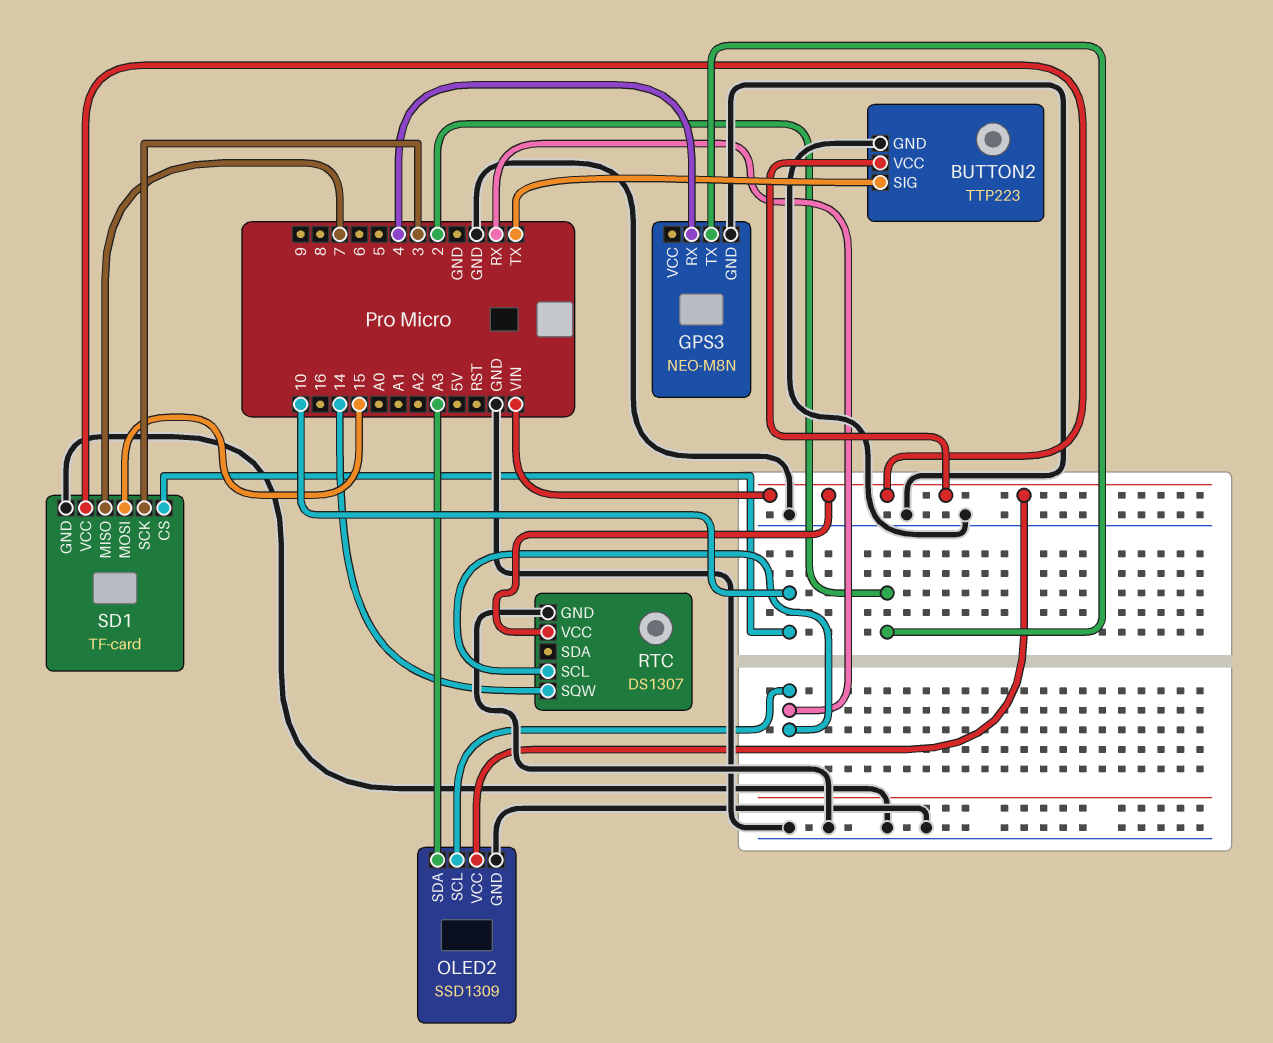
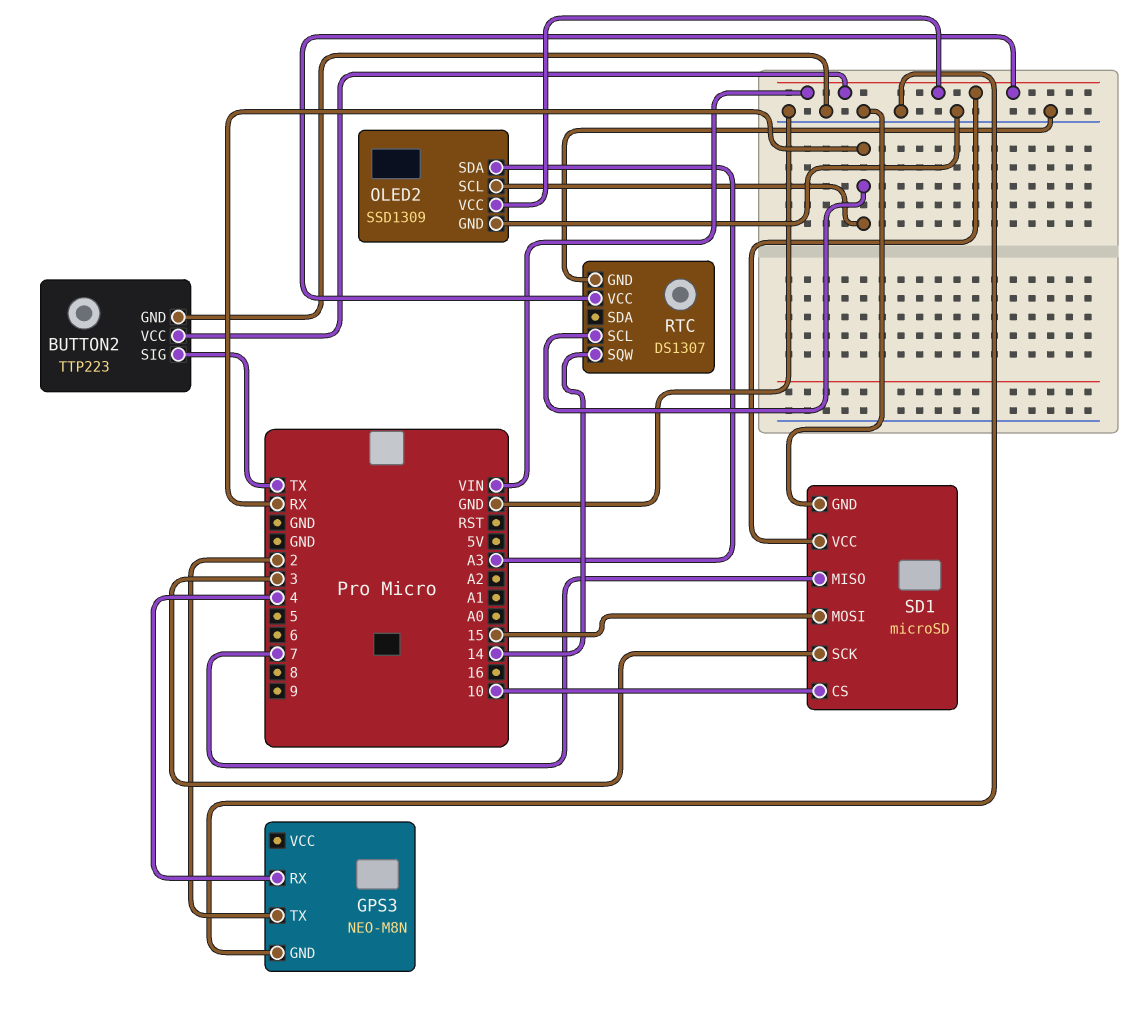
SD1: TF-card -> microSD

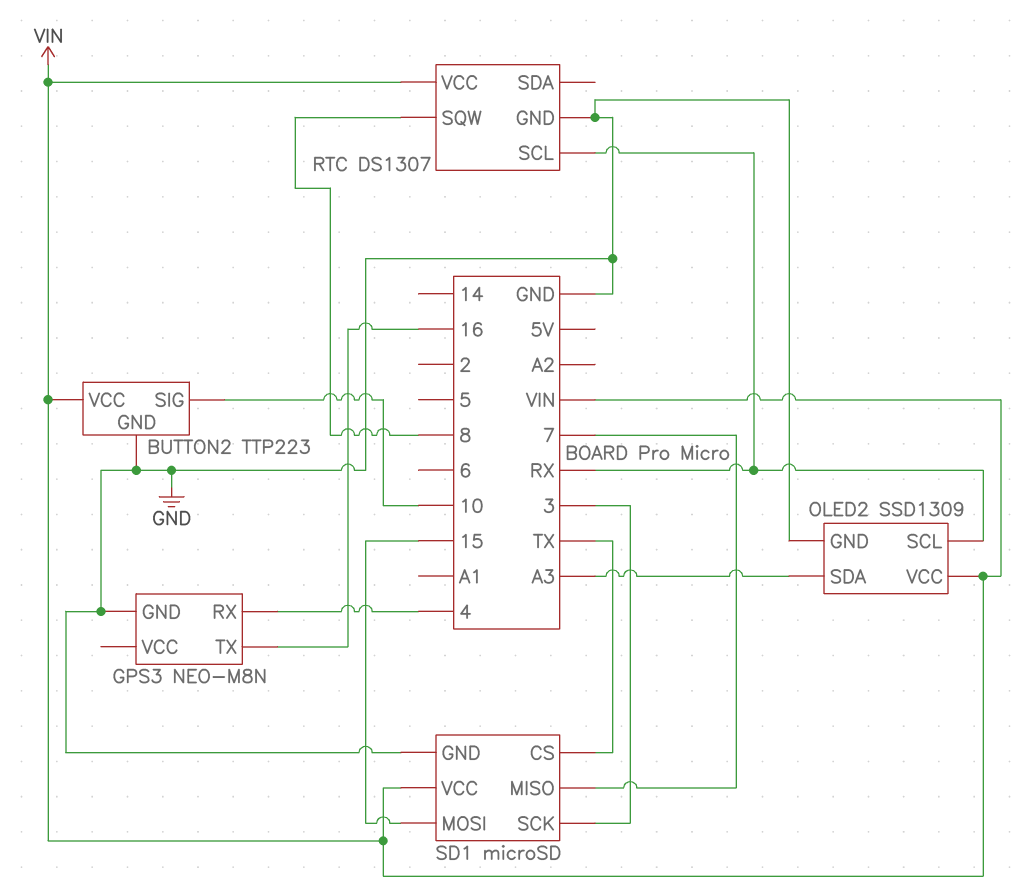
BUTTON2 pin SIG: TX -> 10
GPS3 pin TX: 2 -> 16
RTC pin SQW: 14 -> 8
SD1 pin CS: 10 -> TX

